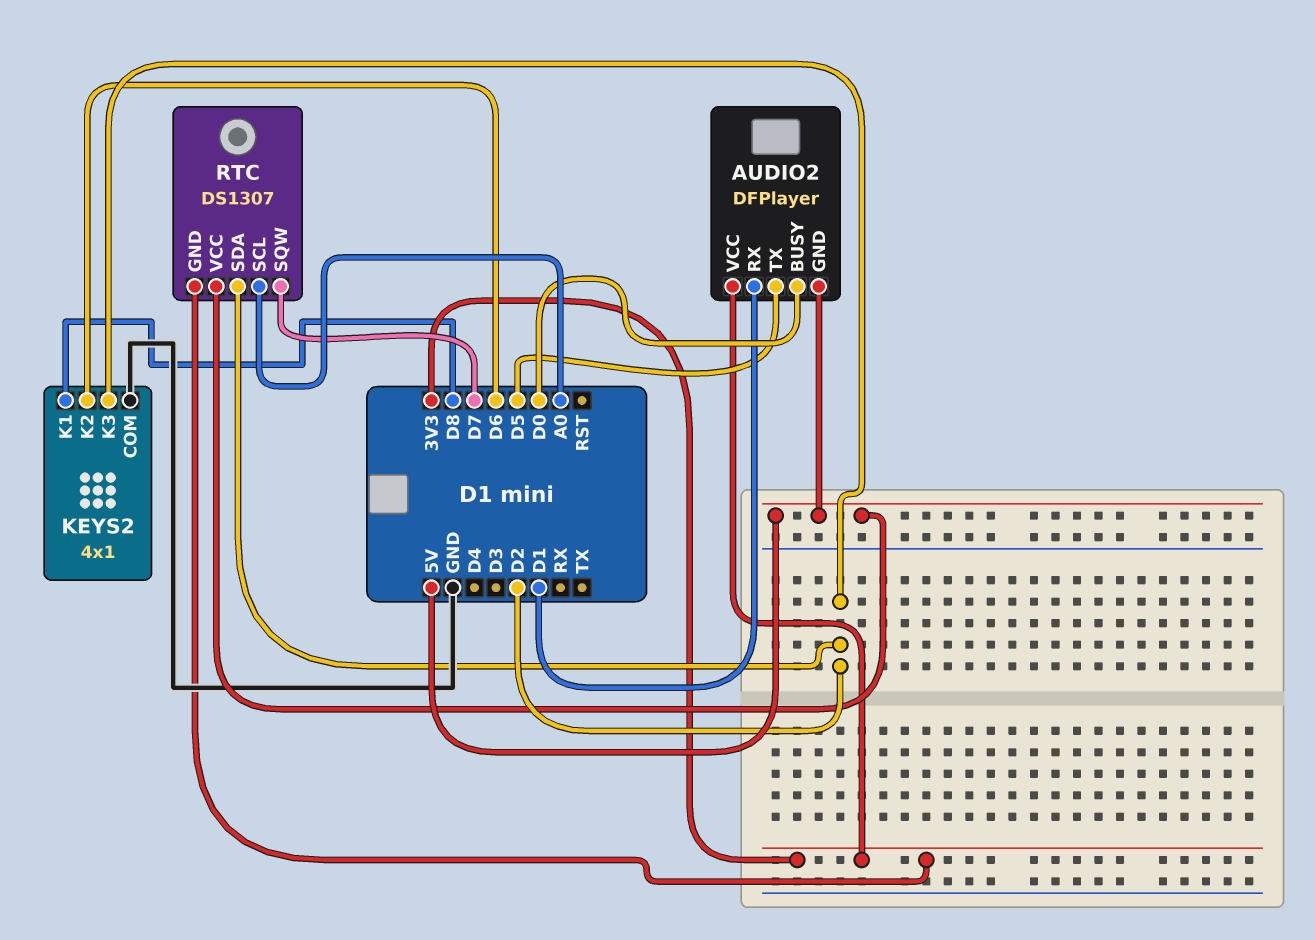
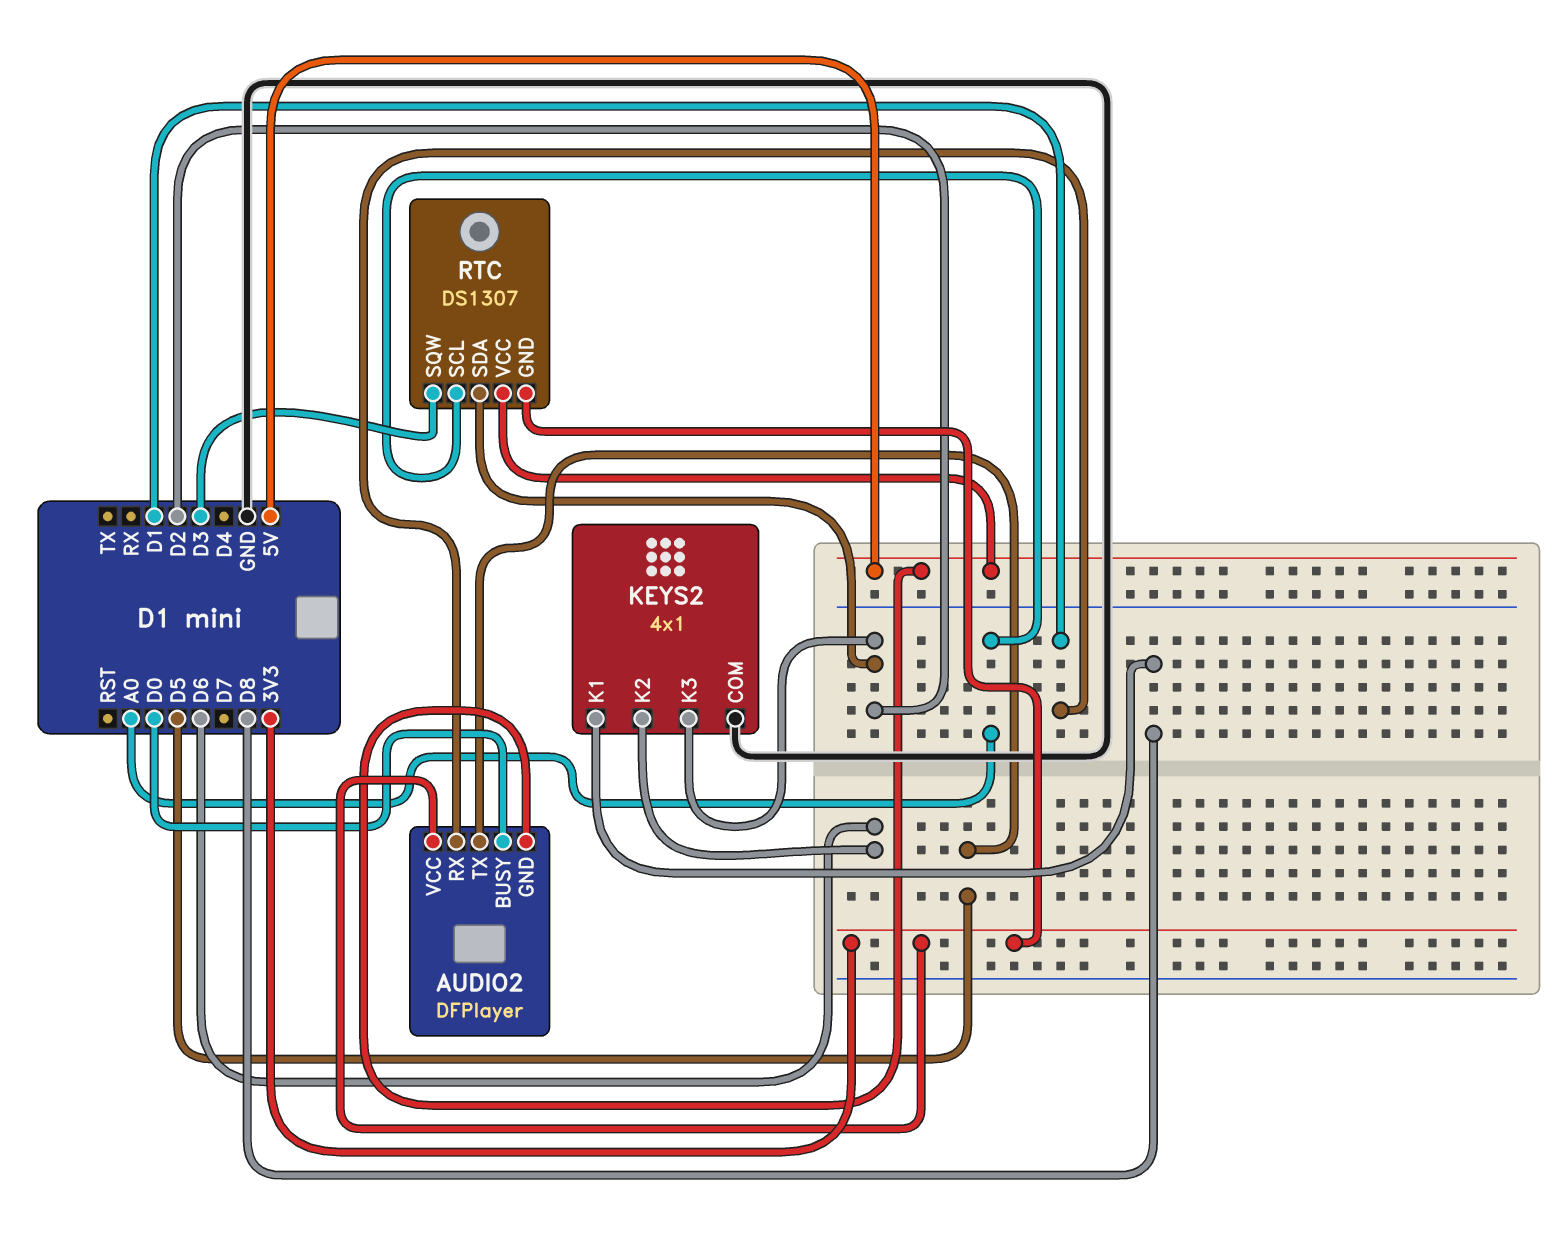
RTC pin SQW: D7 -> D3

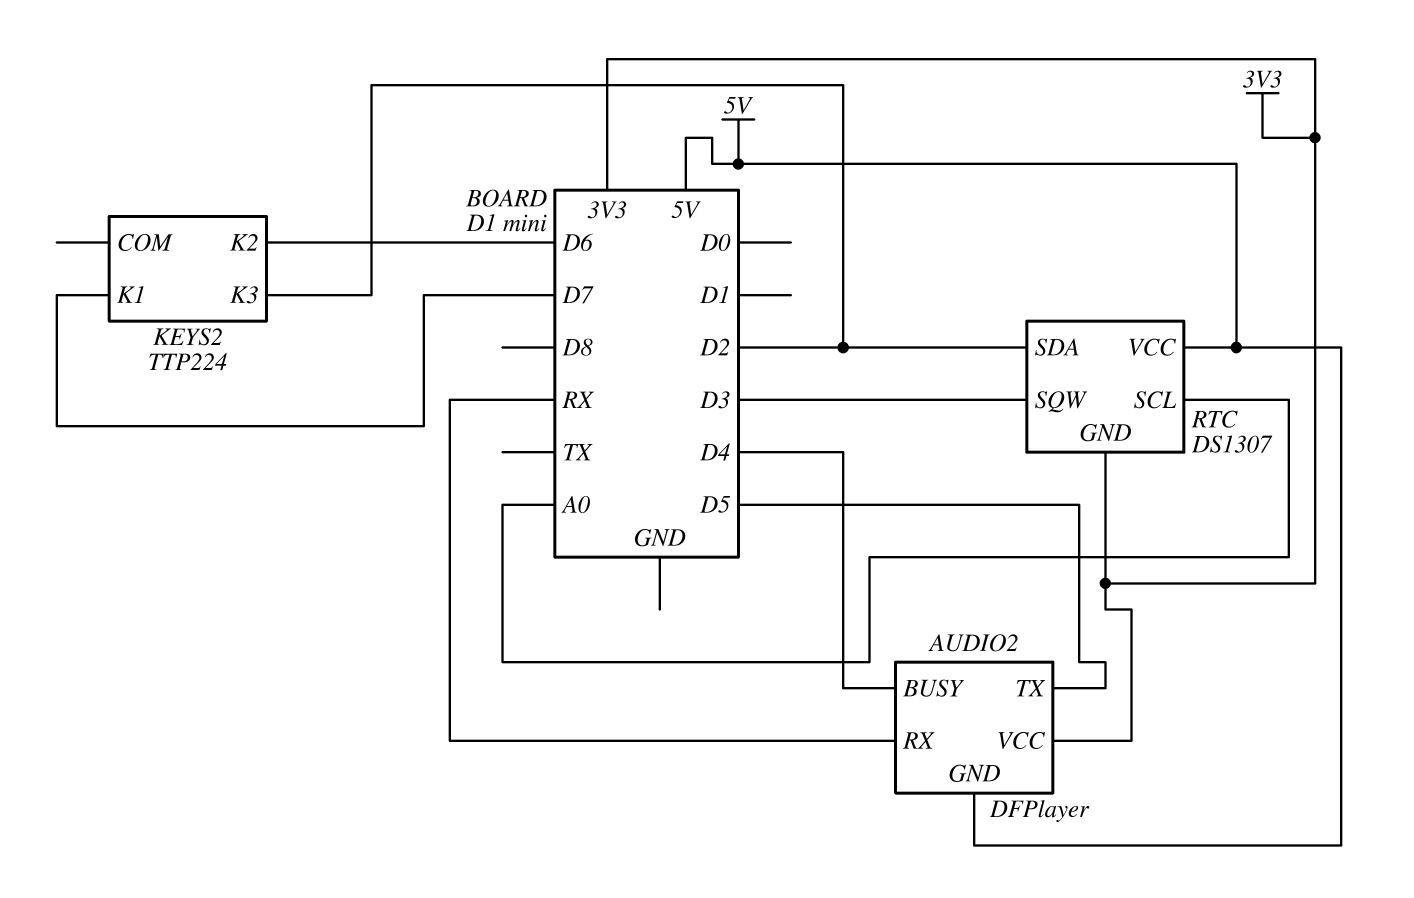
AUDIO2 pin BUSY: D0 -> D4
AUDIO2 pin RX: D1 -> RX
KEYS2: 4x1 -> TTP224
KEYS2 pin COM: GND -> none
KEYS2 pin K1: D8 -> D7

